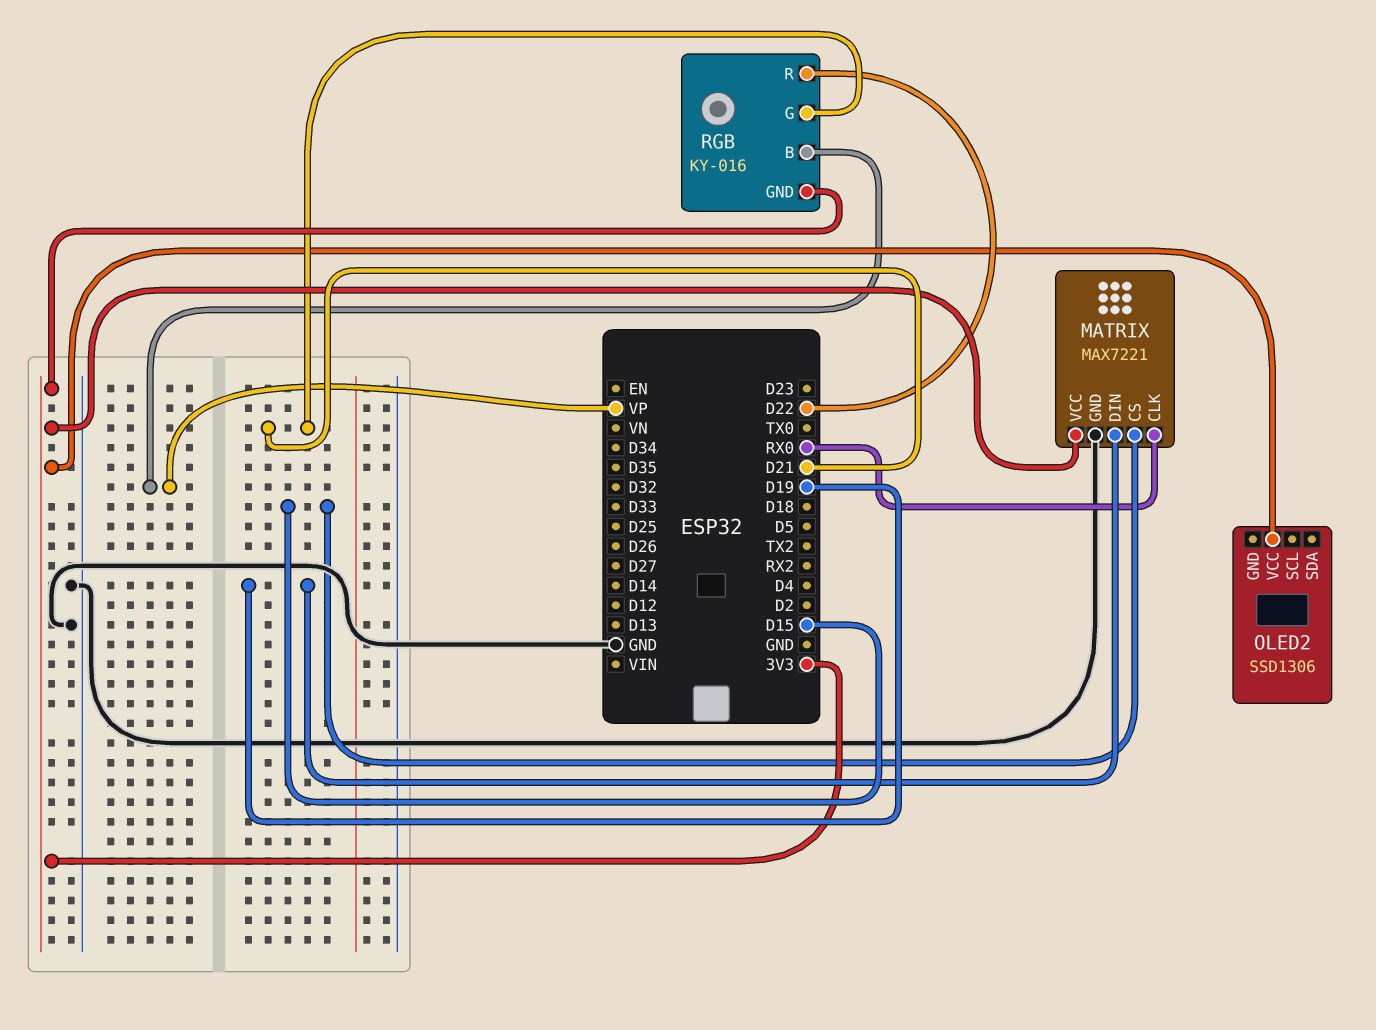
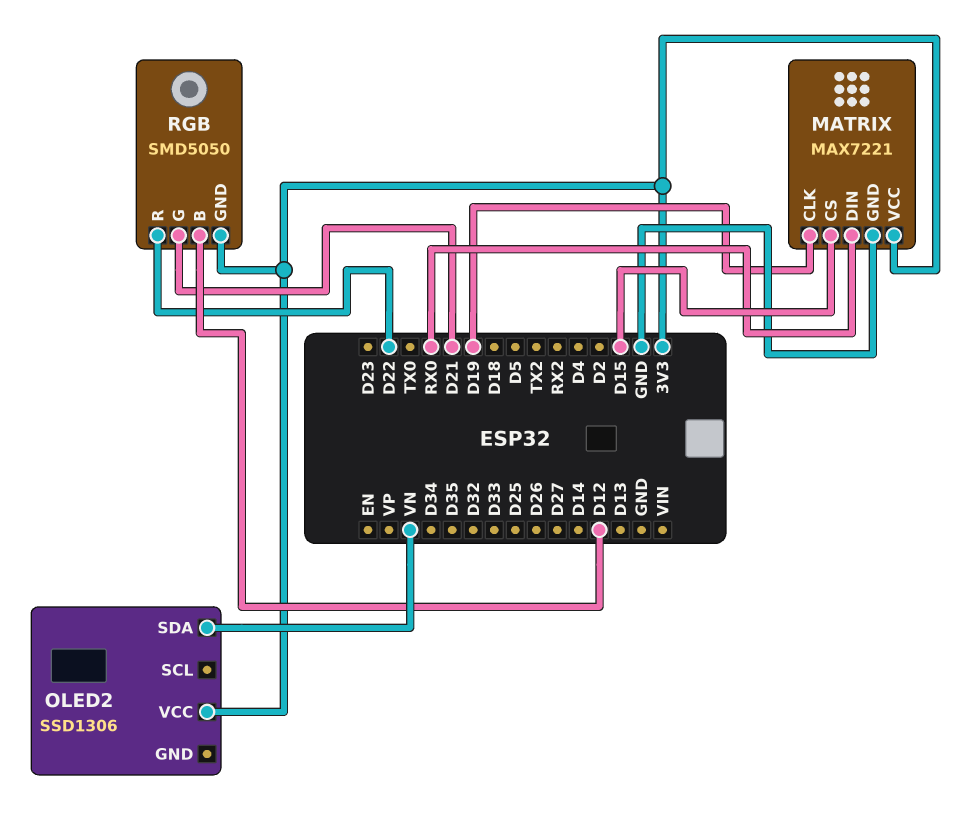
MATRIX pin CLK: RX0 -> D19
MATRIX pin DIN: D19 -> RX0
OLED2 pin SDA: none -> VN
RGB: KY-016 -> SMD5050
RGB pin B: VP -> D12

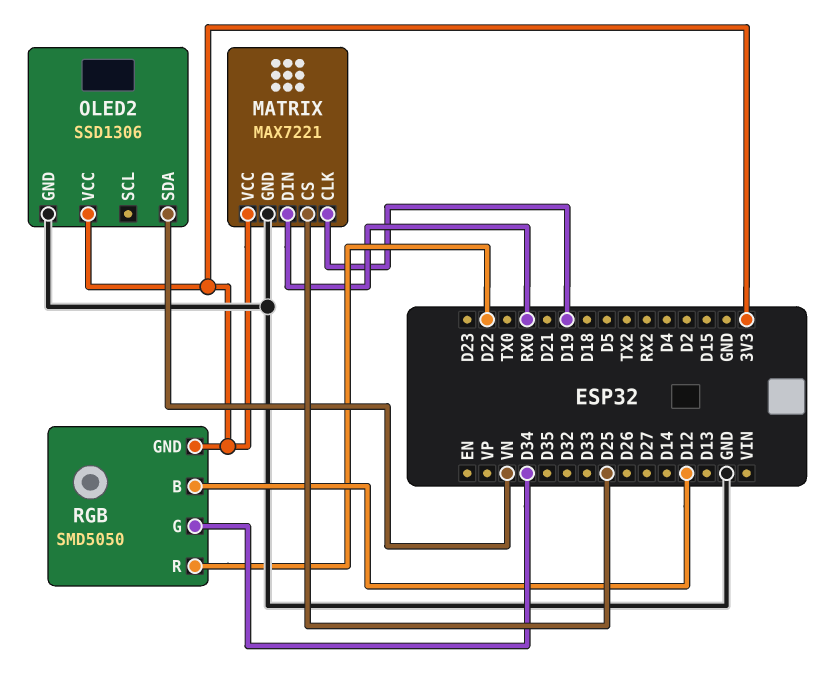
MATRIX pin CS: D15 -> D25
OLED2 pin GND: none -> GND
RGB pin G: D21 -> D34

